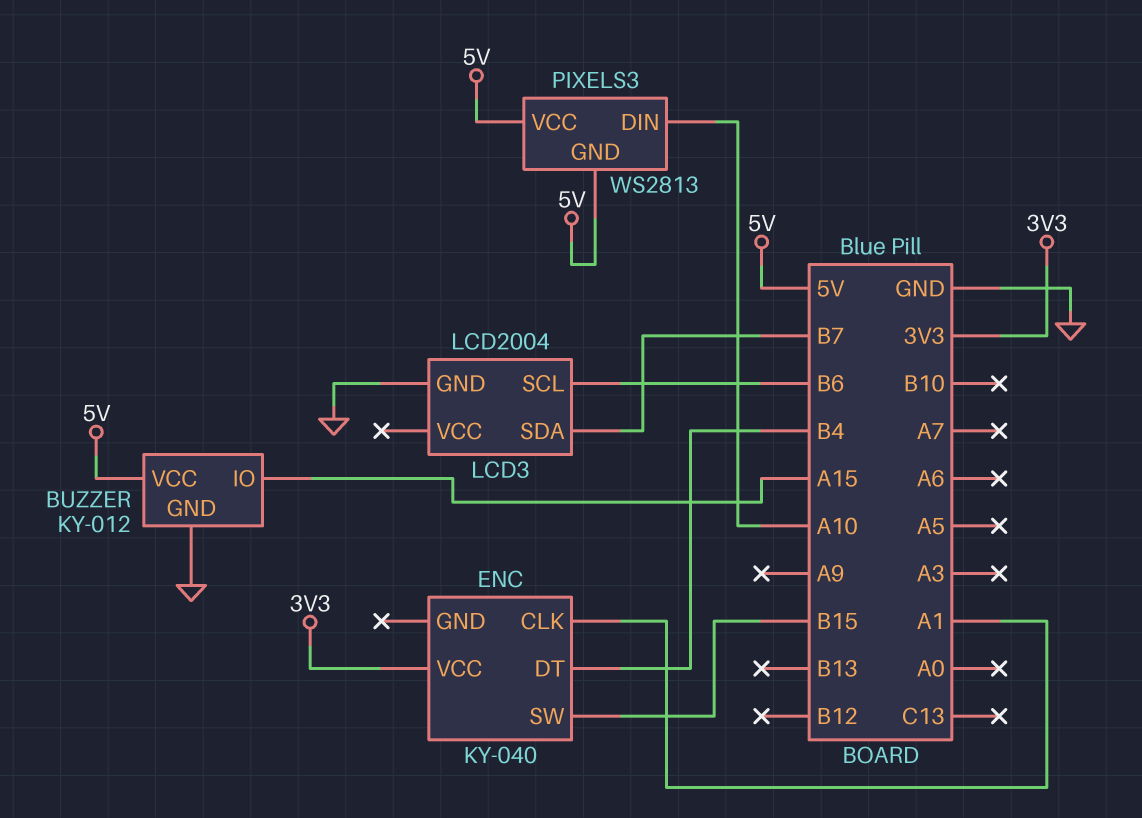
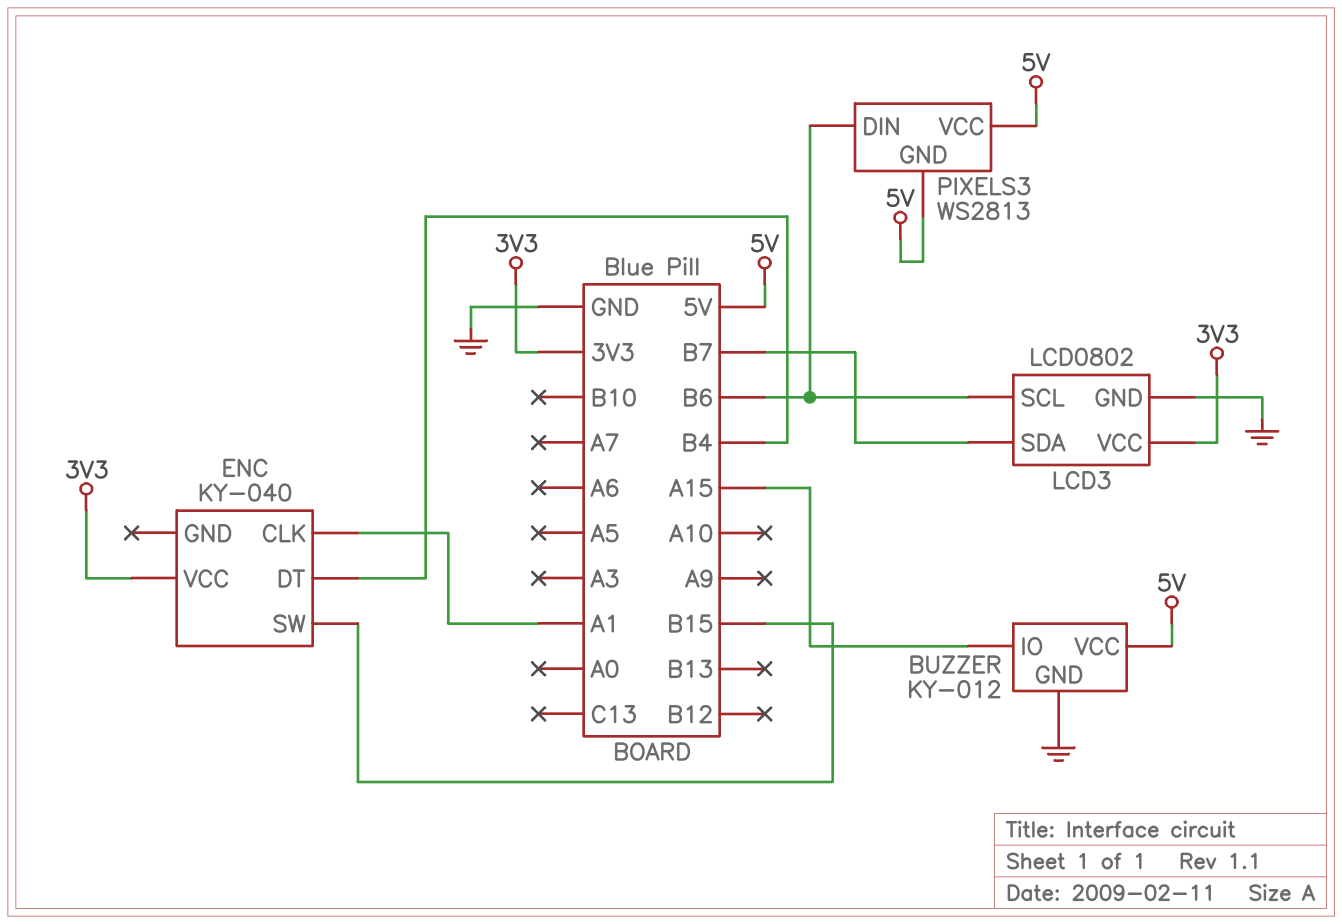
LCD3: LCD2004 -> LCD0802
LCD3 pin VCC: none -> 3V3
PIXELS3 pin DIN: A10 -> B6

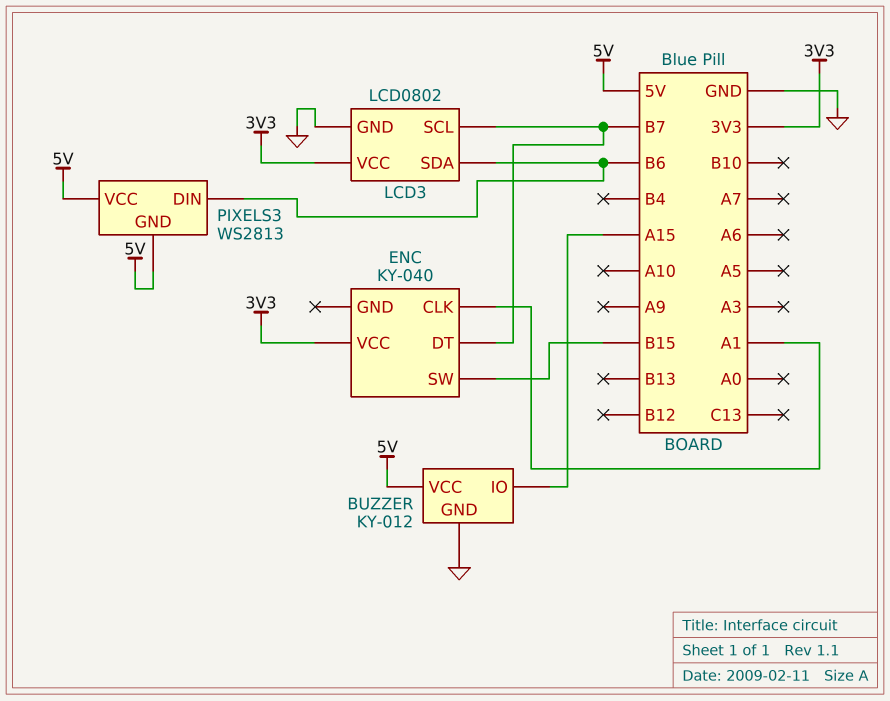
ENC pin DT: B4 -> B7
LCD3 pin SCL: B6 -> B7
LCD3 pin SDA: B7 -> B6

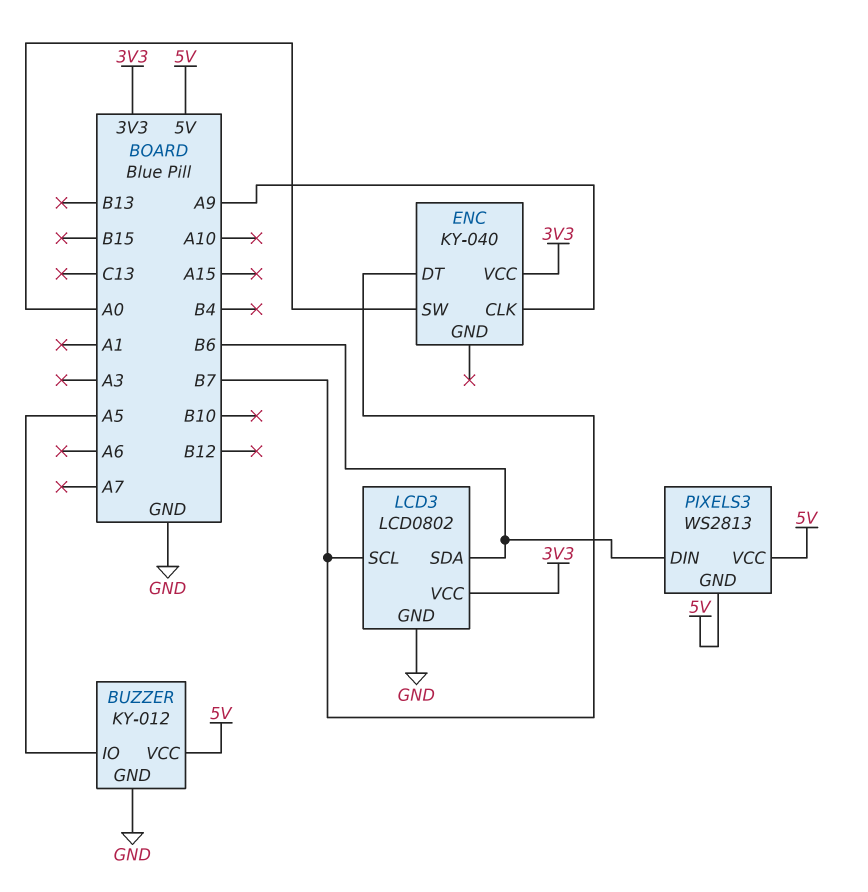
BUZZER pin IO: A15 -> A5
ENC pin CLK: A1 -> A9
ENC pin SW: B15 -> A0

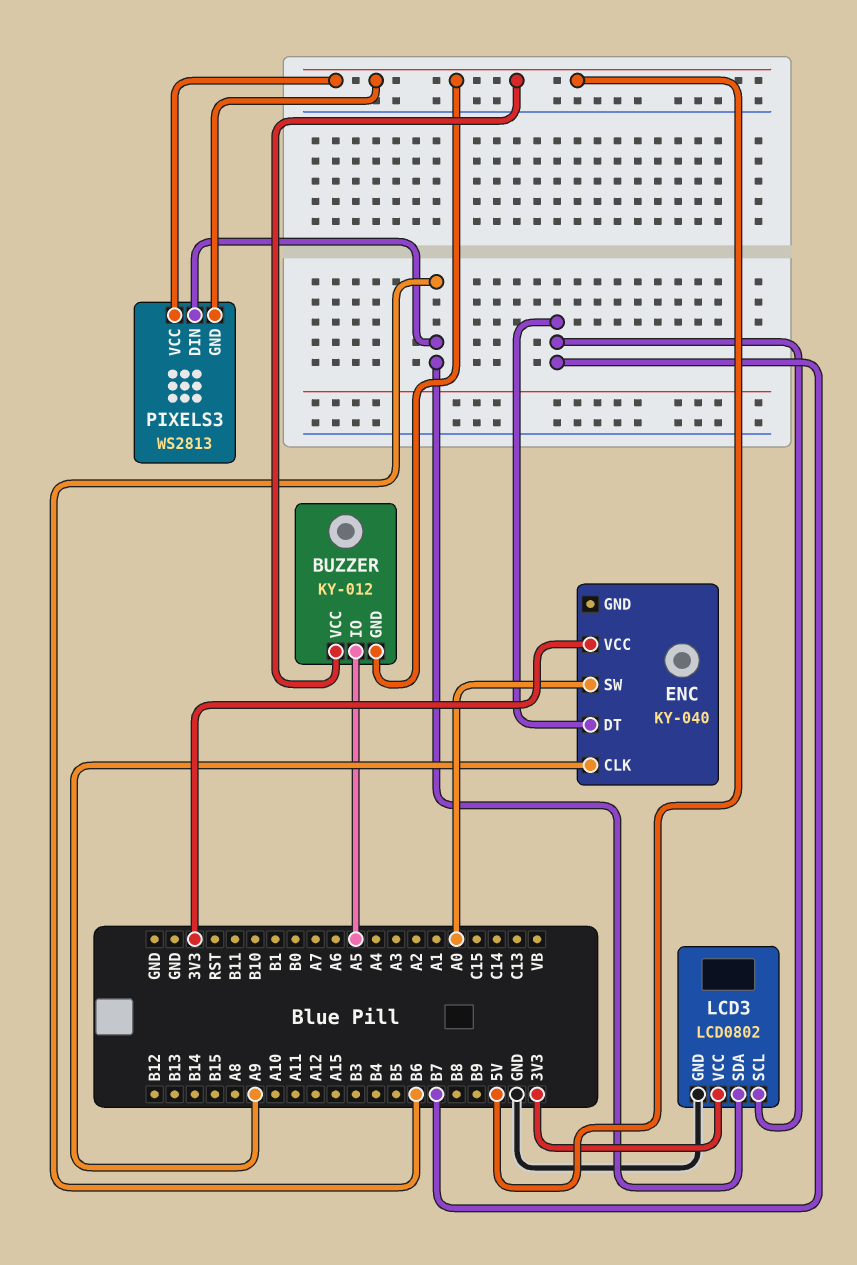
BUZZER pin GND: GND -> 5V

